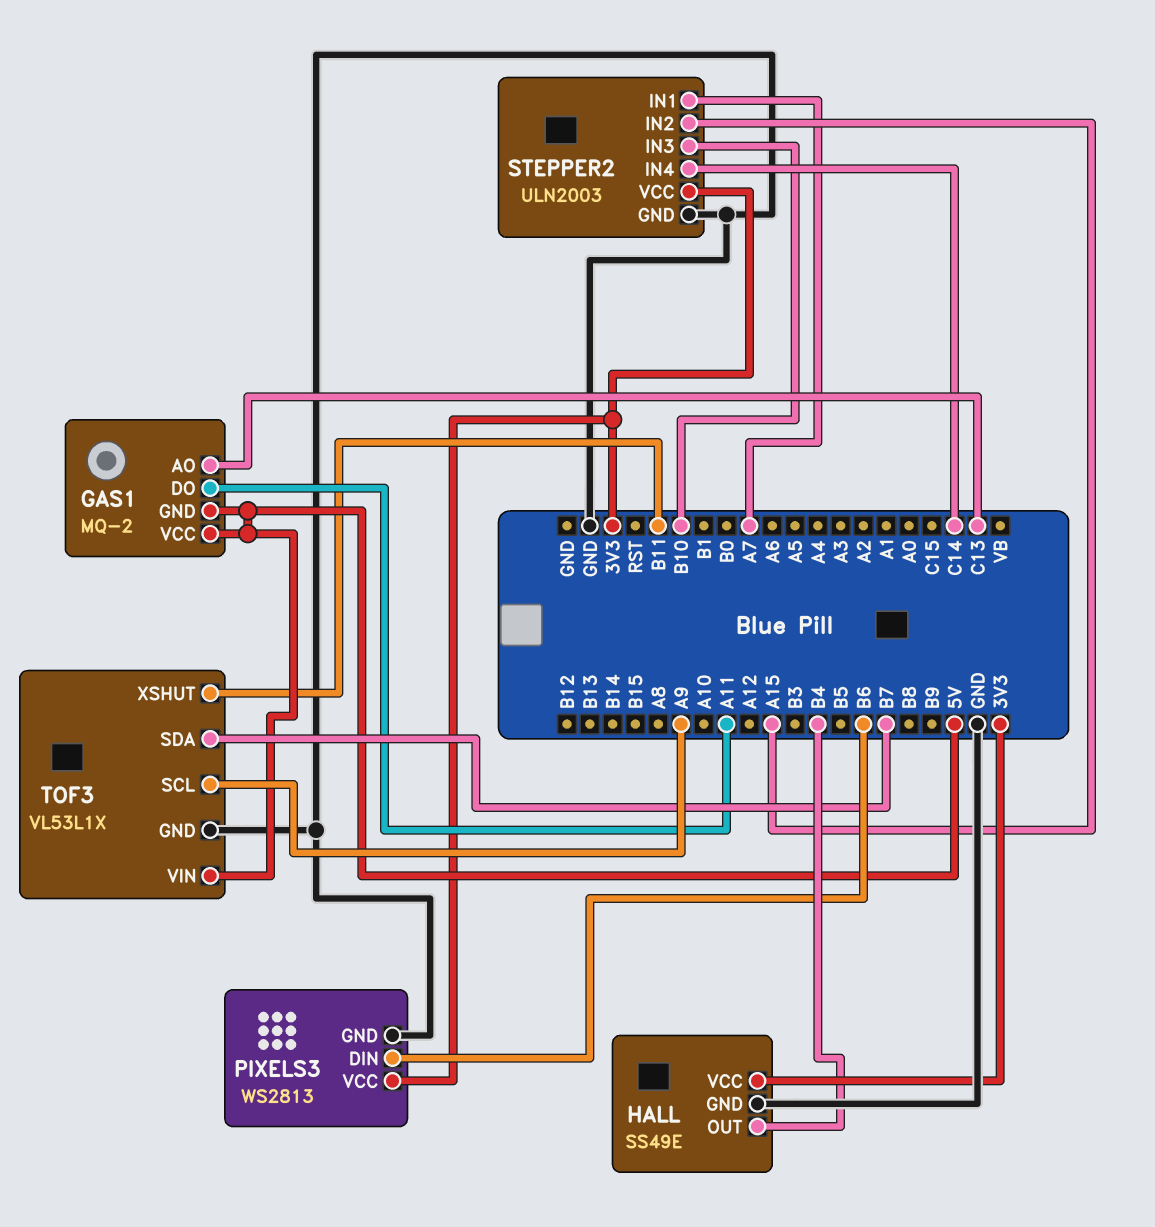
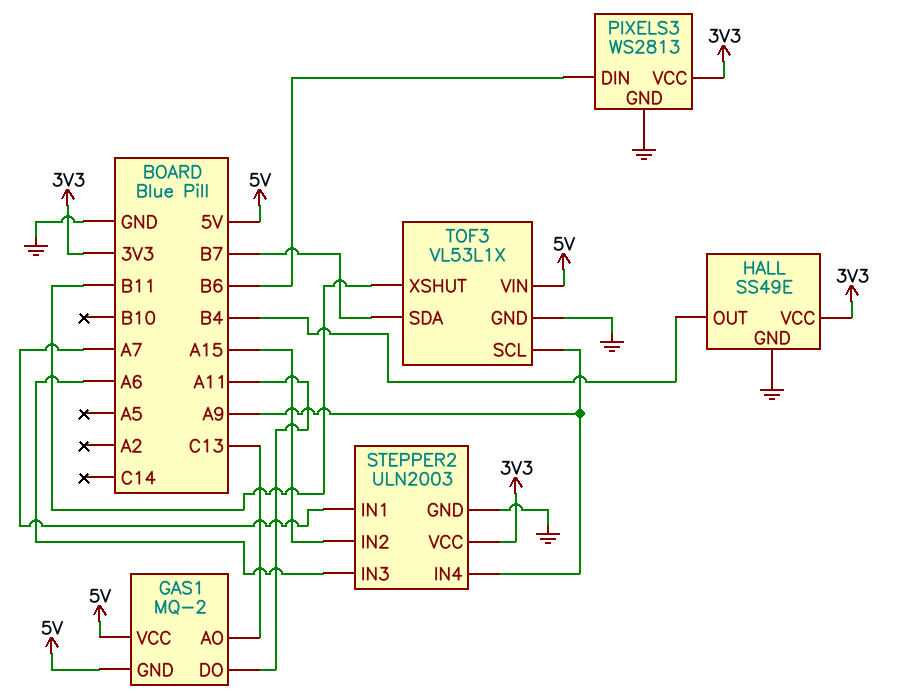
STEPPER2 pin IN3: B10 -> A6
STEPPER2 pin IN4: C14 -> A9

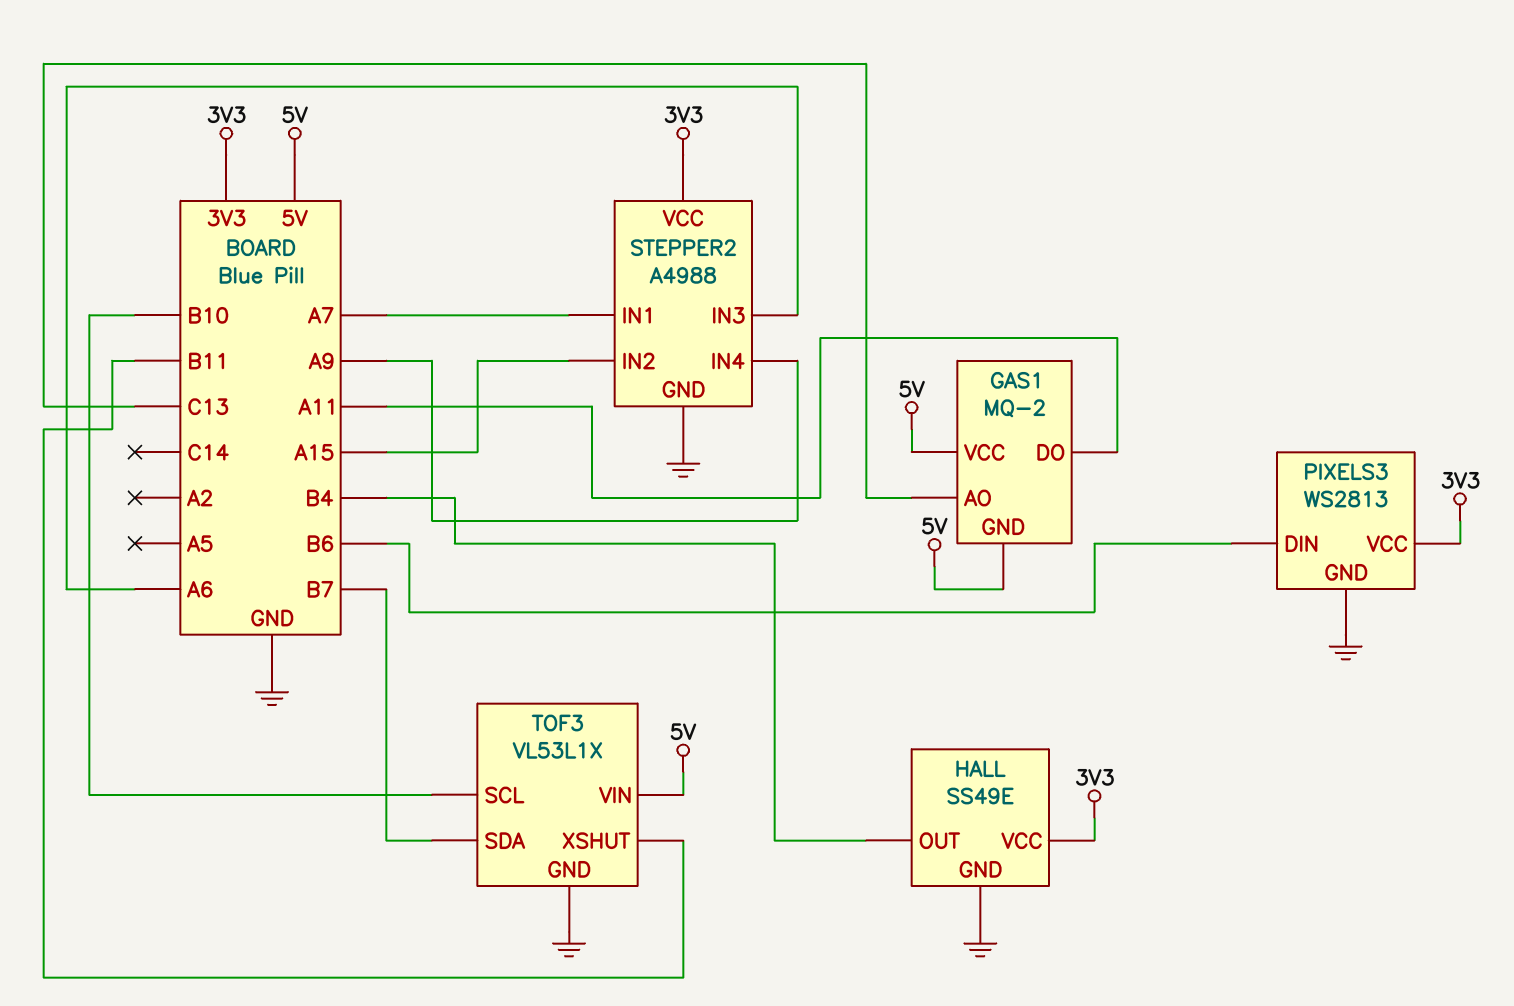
STEPPER2: ULN2003 -> A4988
TOF3 pin SCL: A9 -> B10

